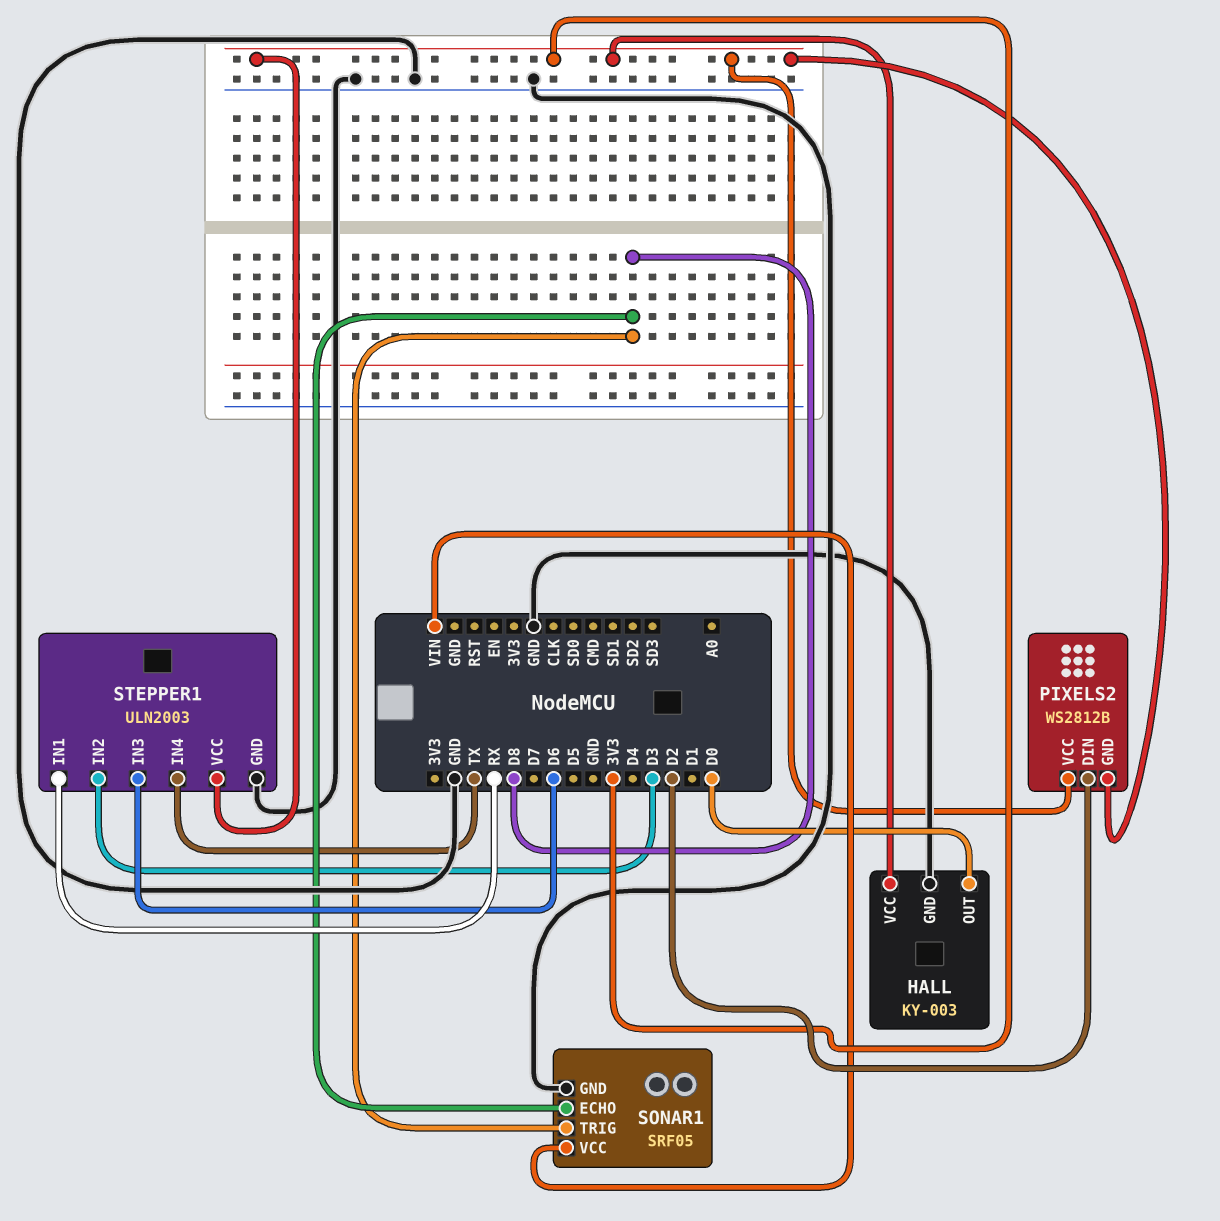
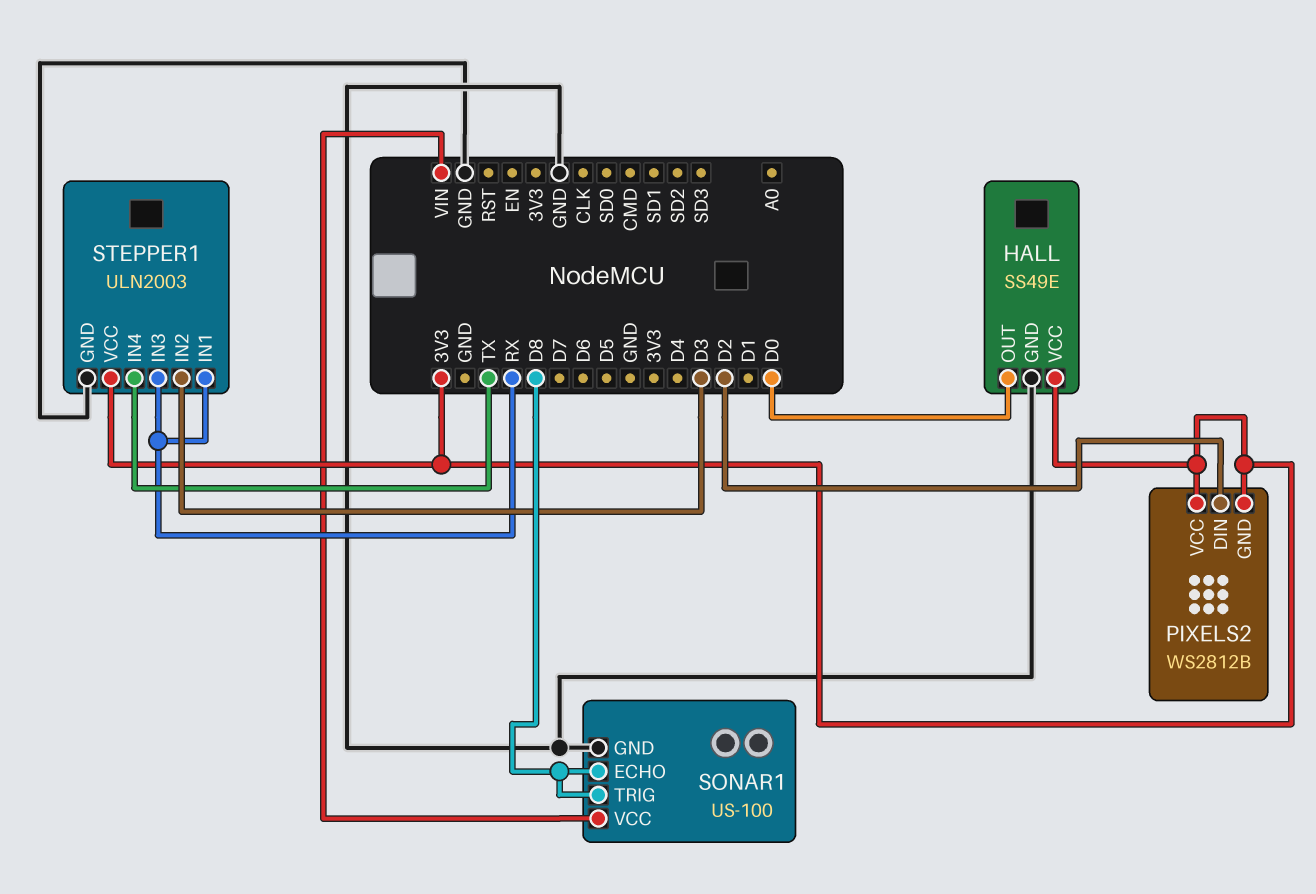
HALL: KY-003 -> SS49E
SONAR1: SRF05 -> US-100
STEPPER1 pin IN3: D6 -> RX

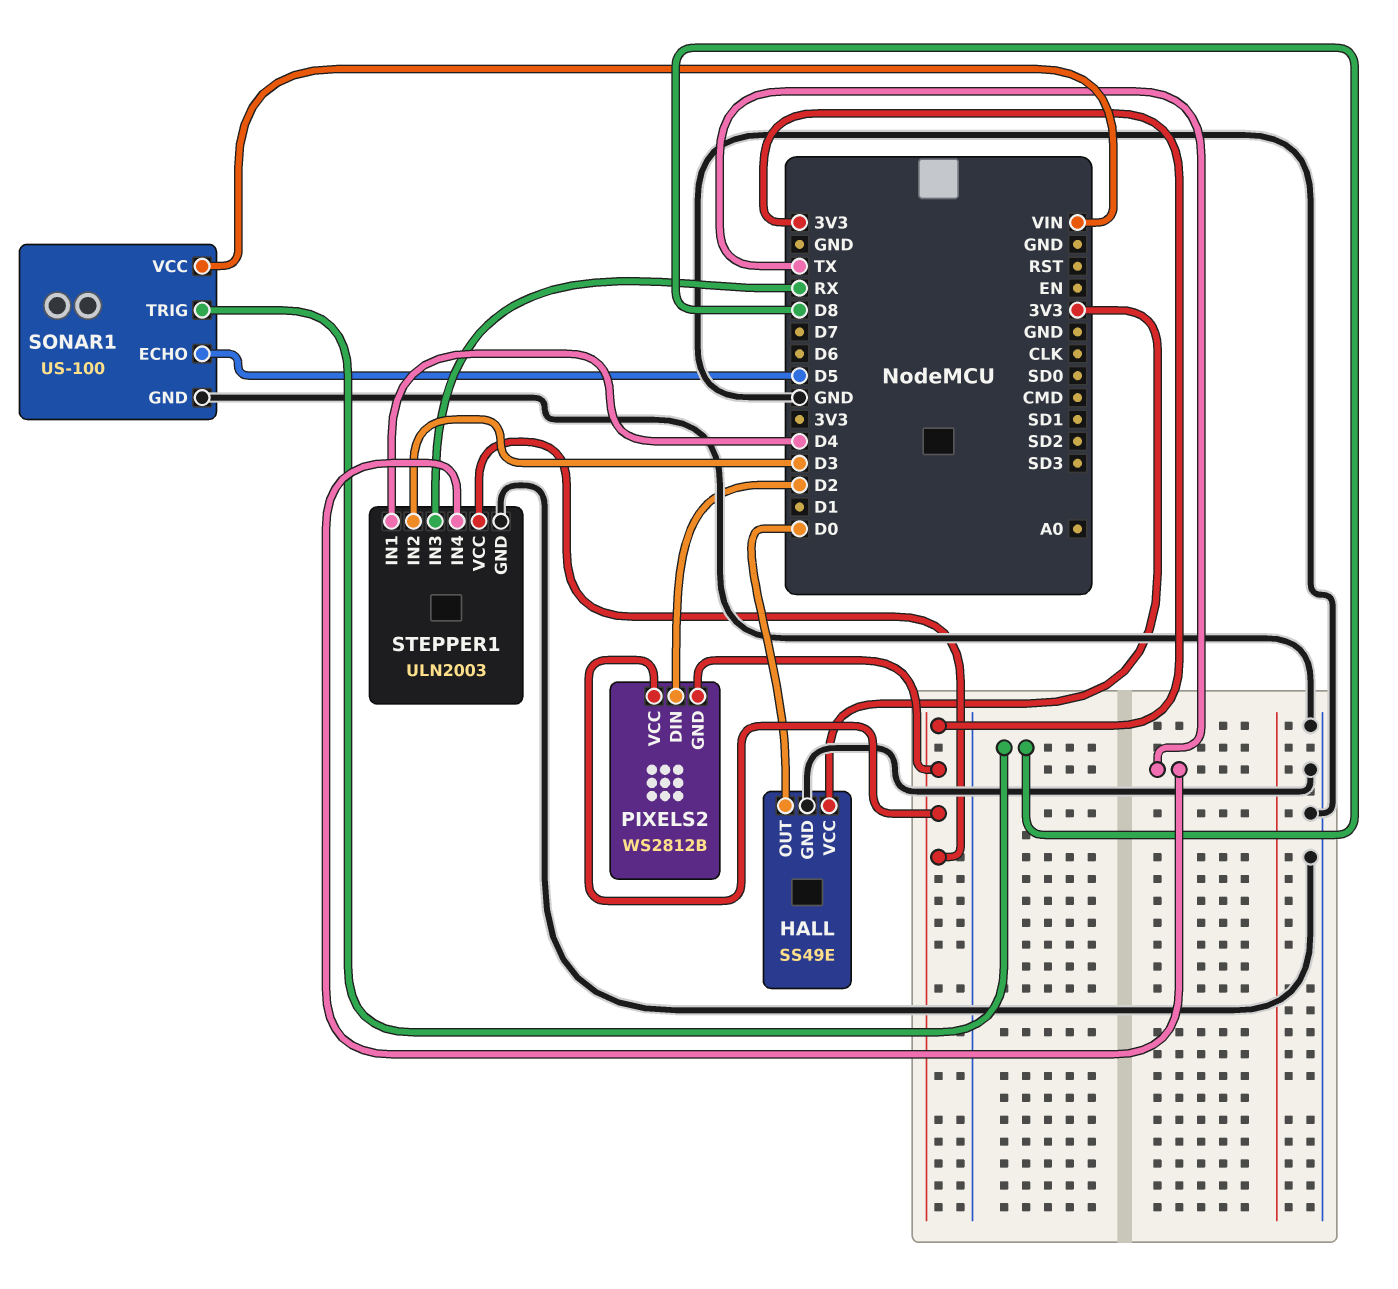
SONAR1 pin ECHO: D8 -> D5
STEPPER1 pin IN1: RX -> D4

